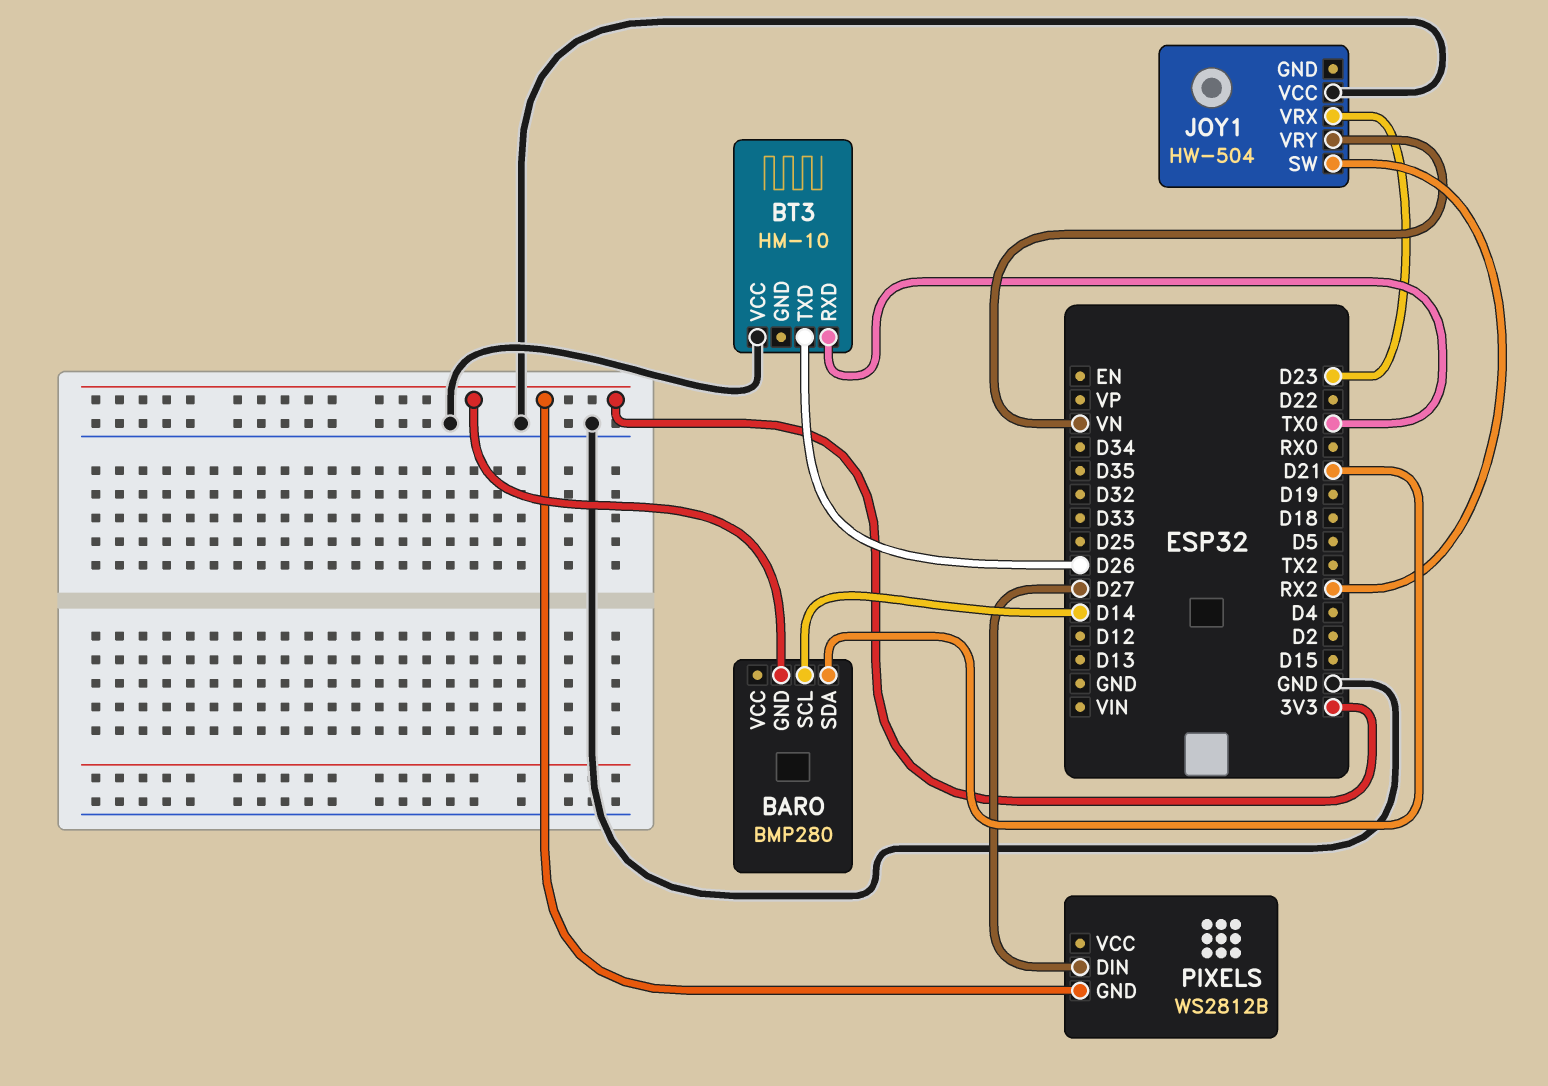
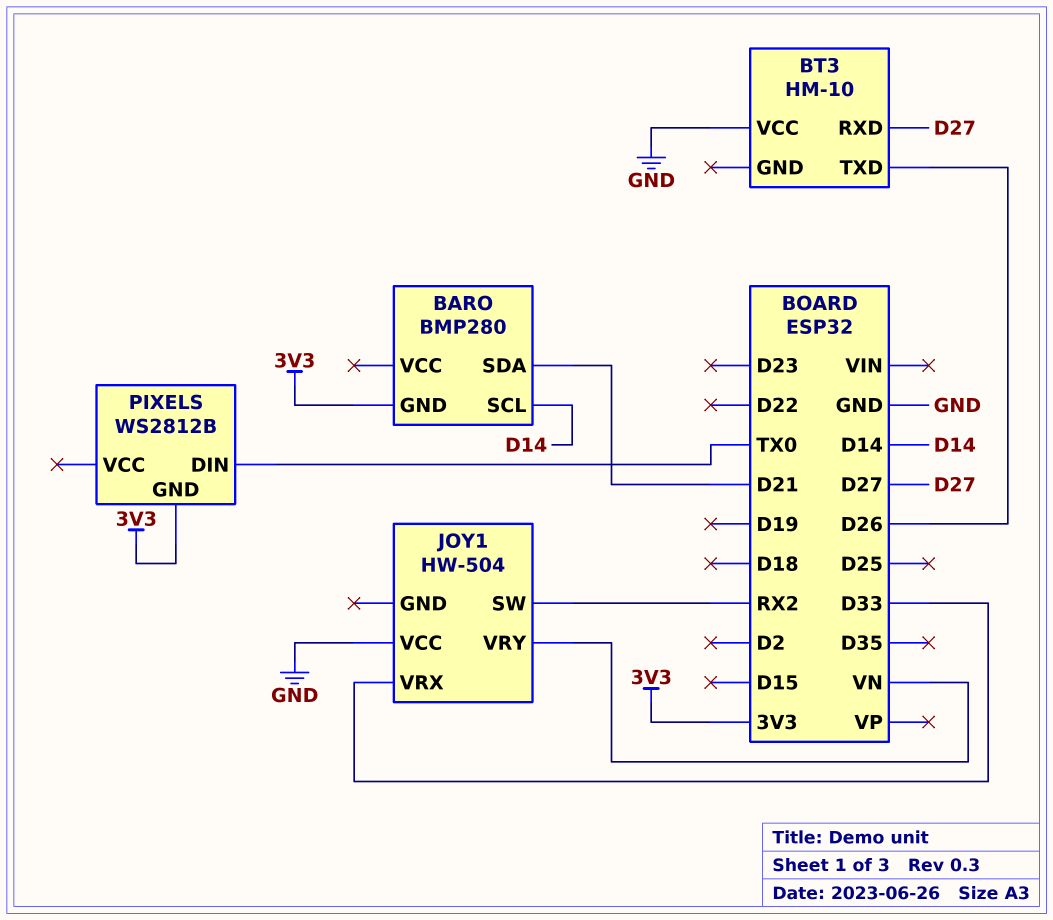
BT3 pin RXD: TX0 -> D27
JOY1 pin VRX: D23 -> D33
PIXELS pin DIN: D27 -> TX0

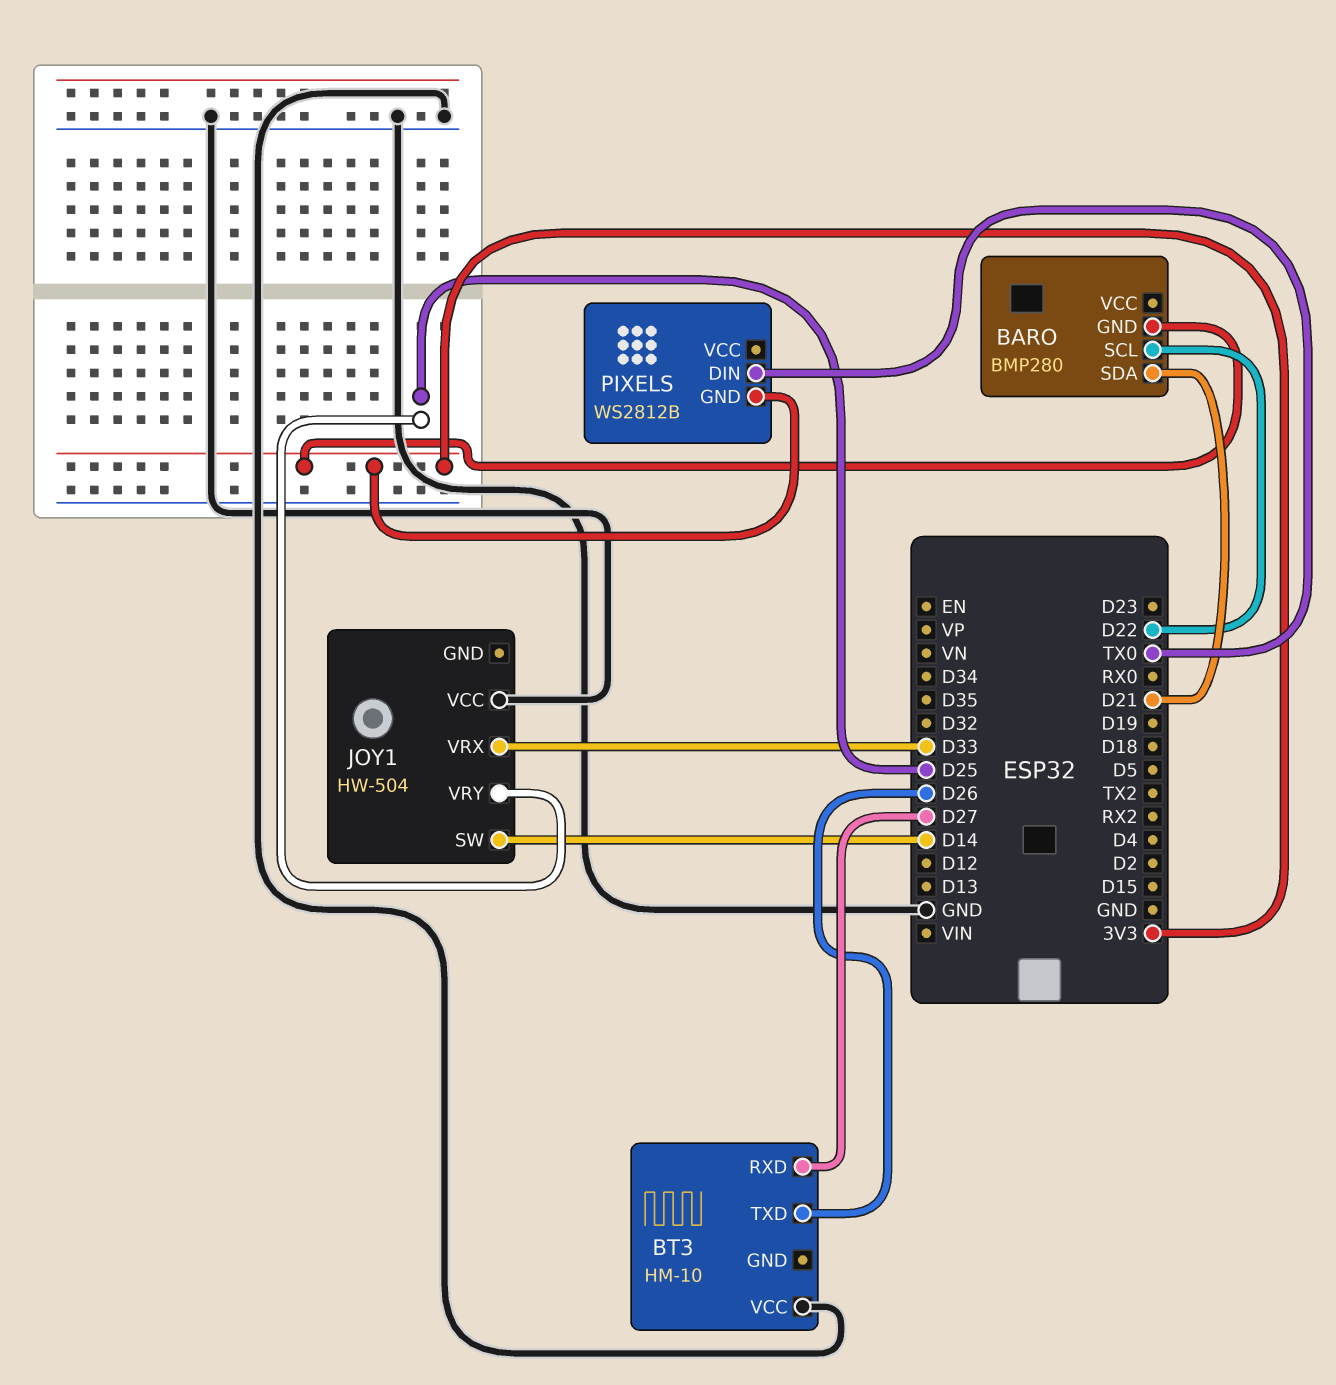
BARO pin SCL: D14 -> D22
JOY1 pin SW: RX2 -> D14
JOY1 pin VRY: VN -> D25

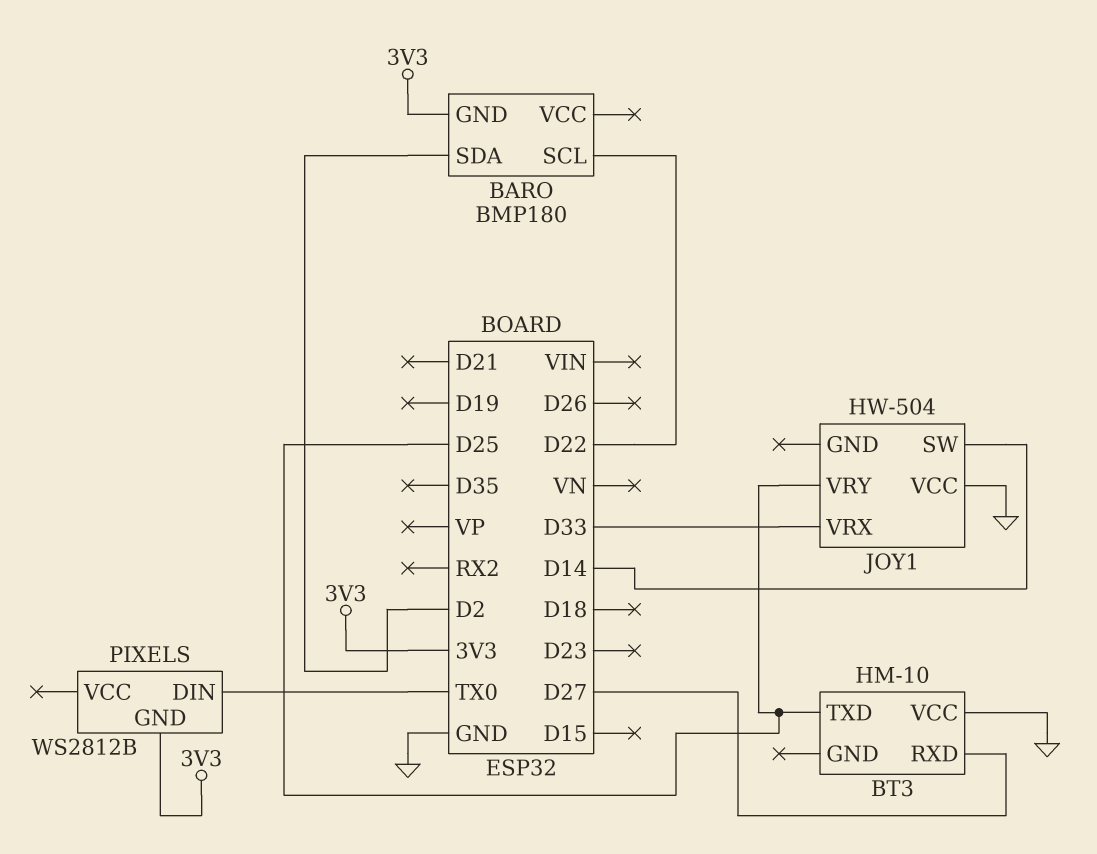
BARO: BMP280 -> BMP180
BARO pin SDA: D21 -> D2
BT3 pin TXD: D26 -> D25

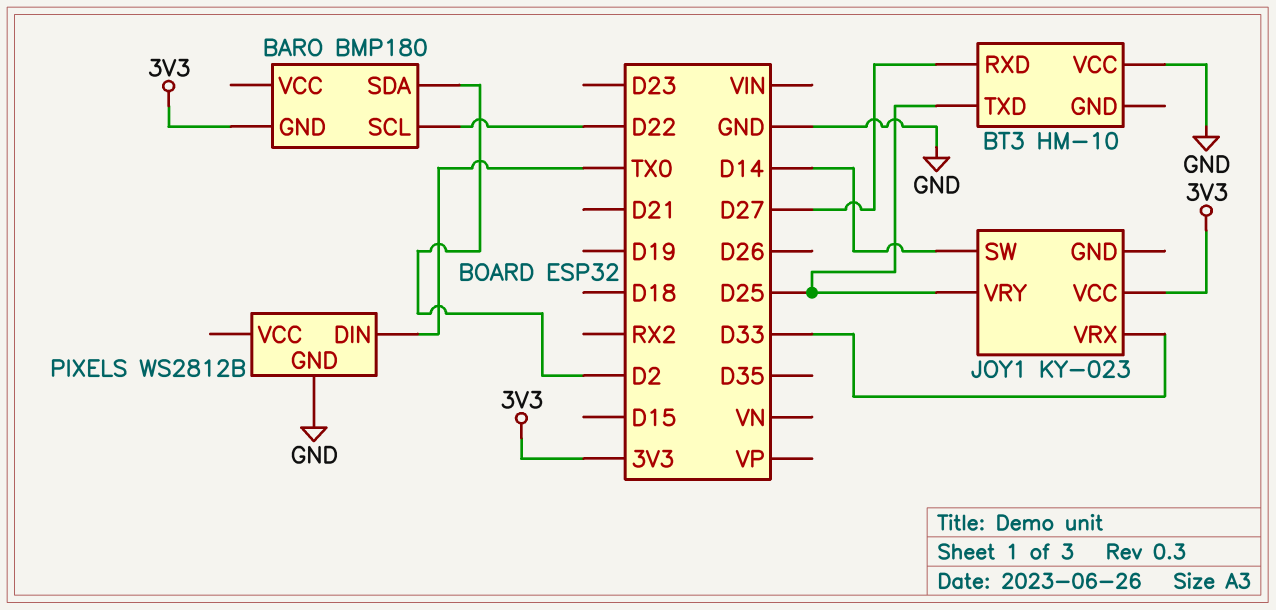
JOY1: HW-504 -> KY-023
JOY1 pin VCC: GND -> 3V3
PIXELS pin GND: 3V3 -> GND

